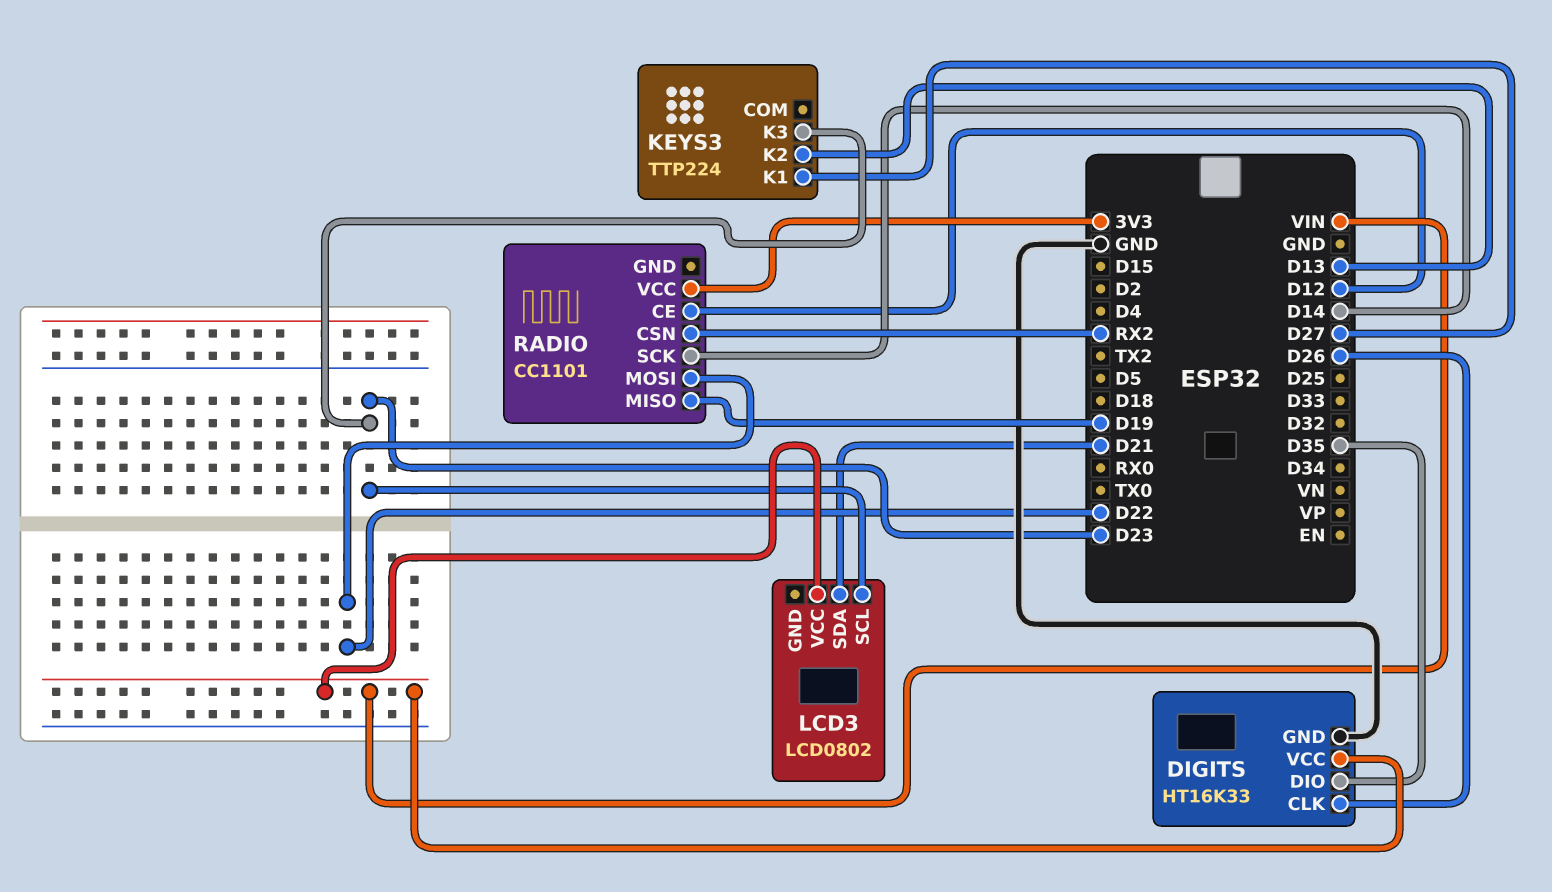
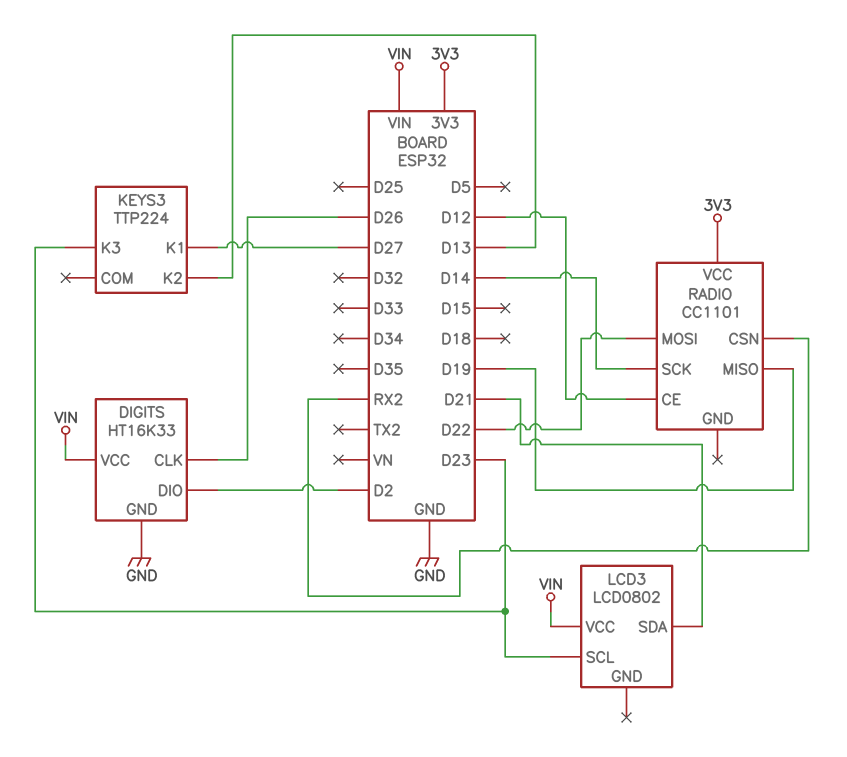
DIGITS pin DIO: D35 -> D2

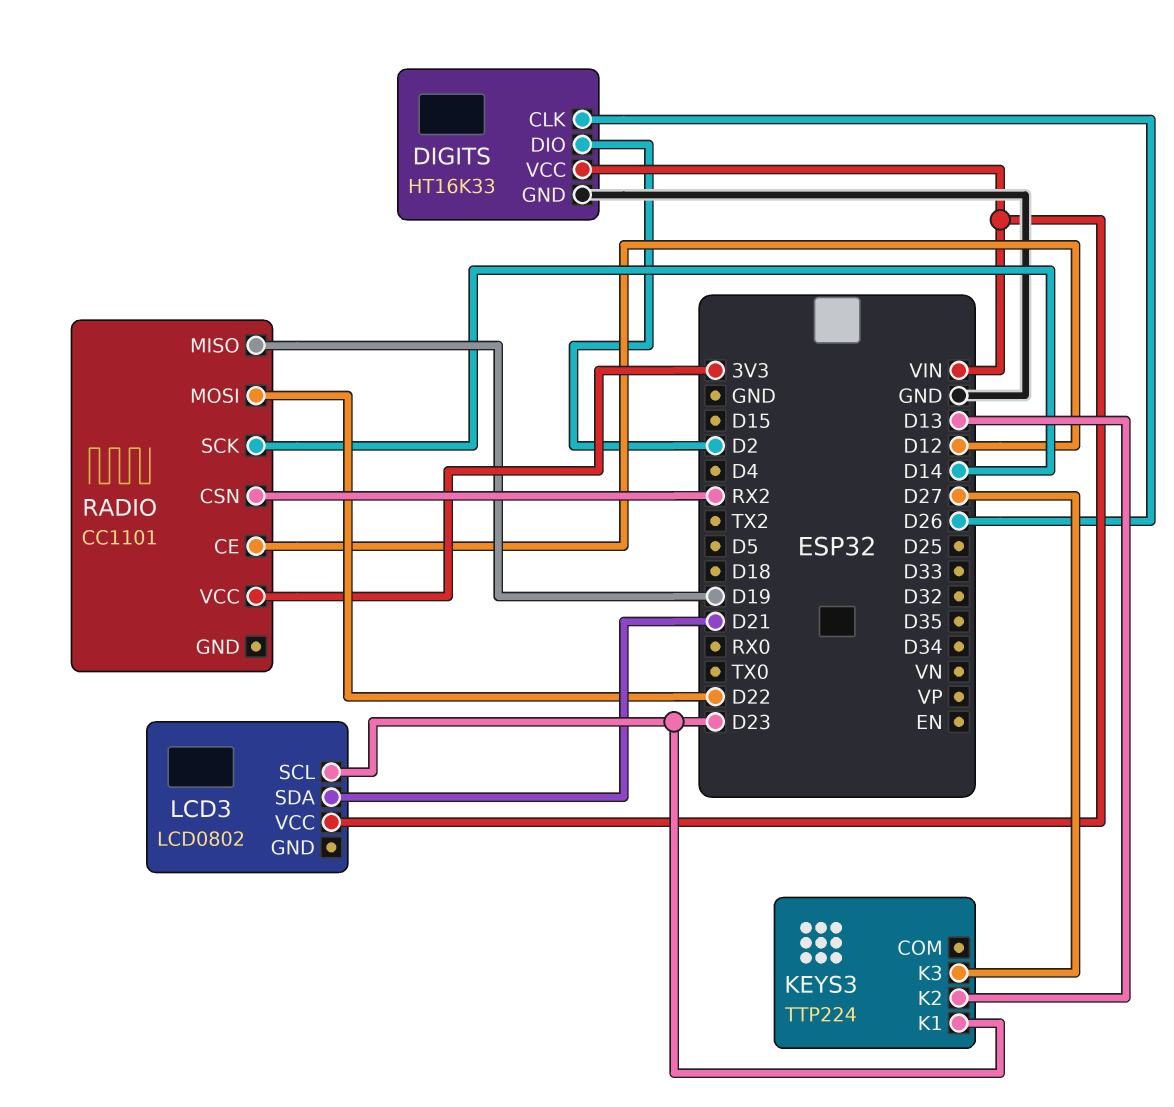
KEYS3 pin K1: D27 -> D23
KEYS3 pin K3: D23 -> D27

